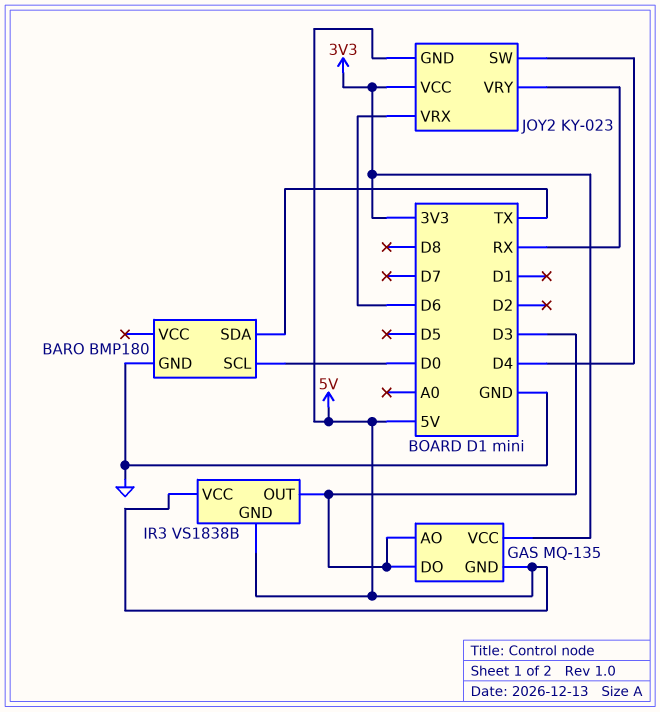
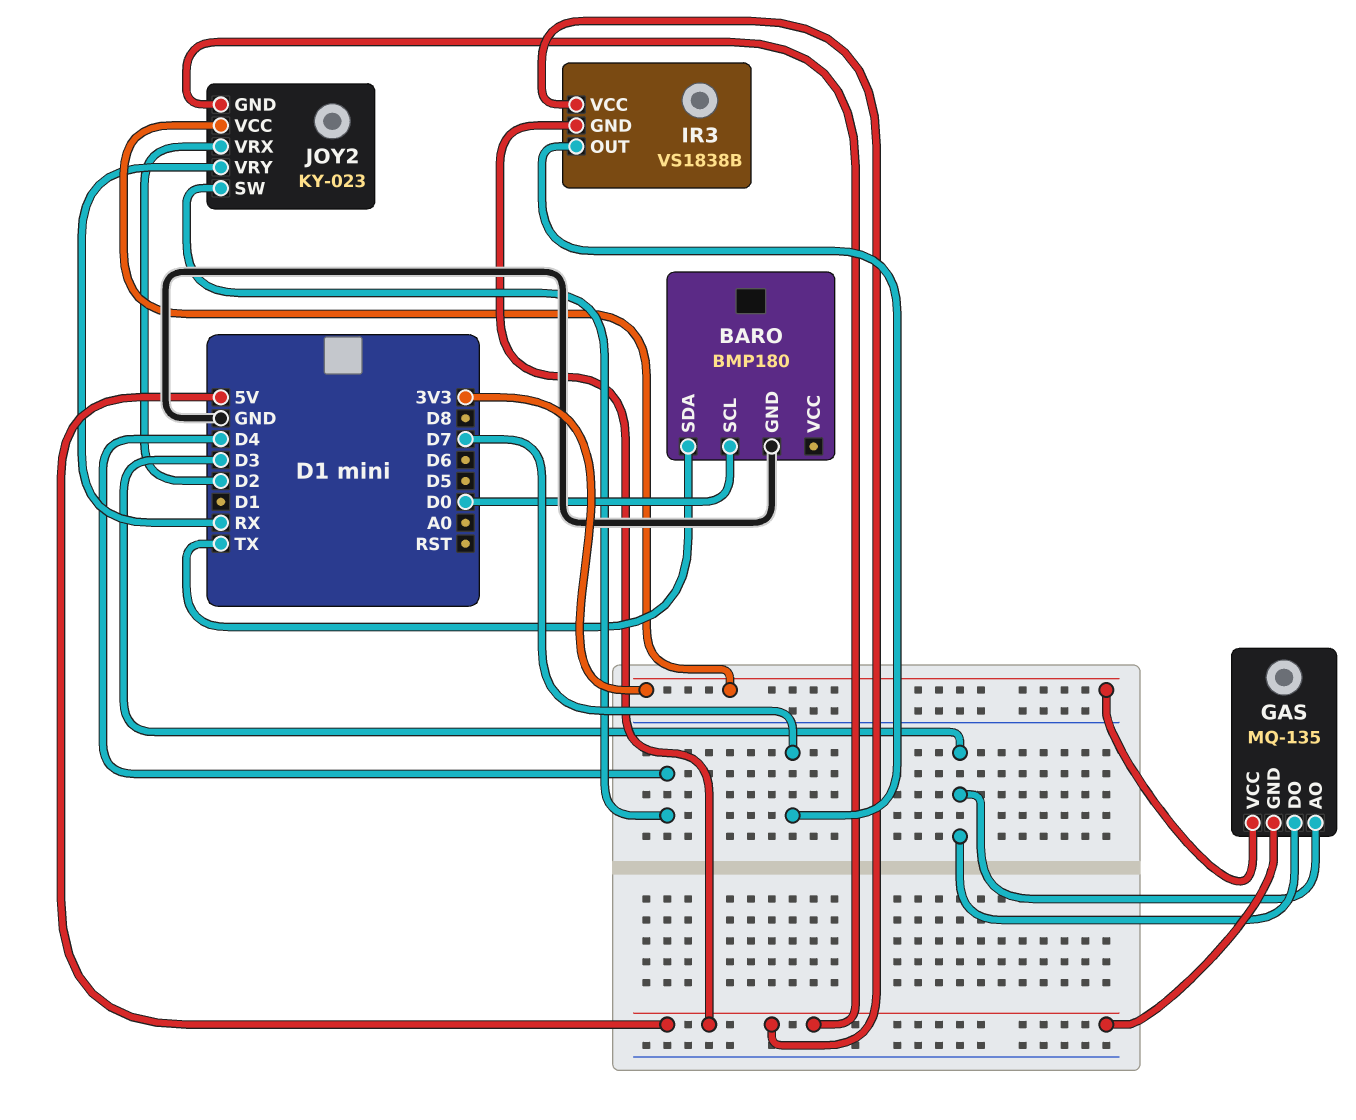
IR3 pin OUT: D3 -> D7
JOY2 pin VRX: D6 -> D2

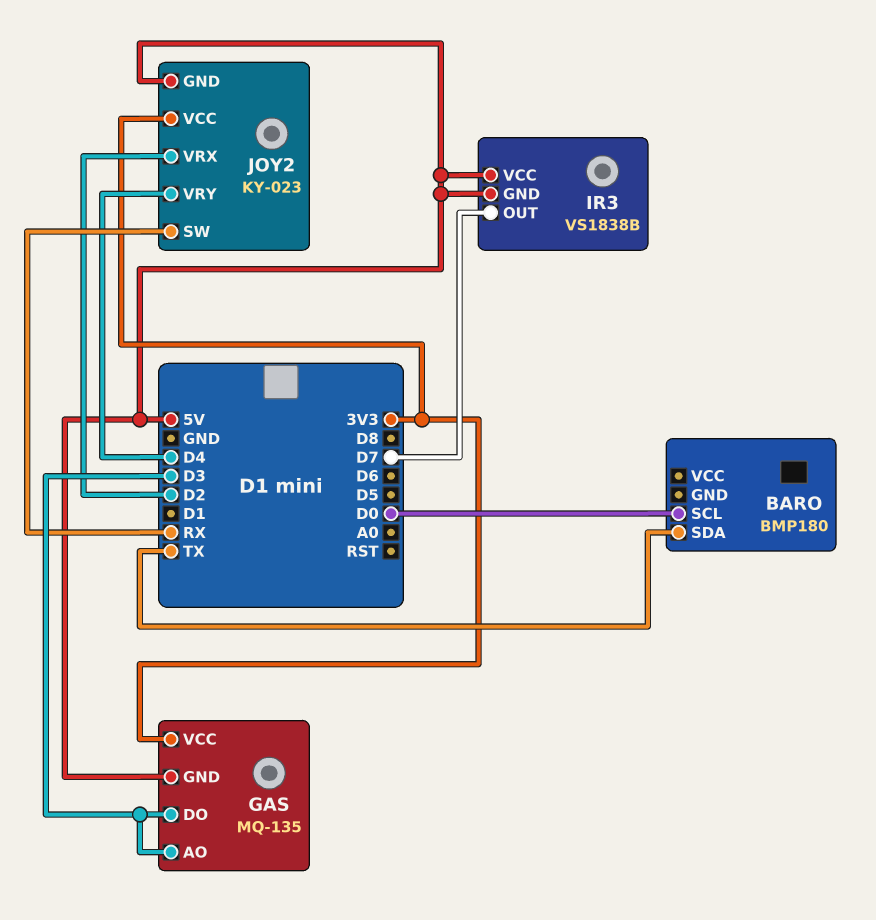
BARO pin GND: GND -> none
JOY2 pin SW: D4 -> RX
JOY2 pin VRY: RX -> D4

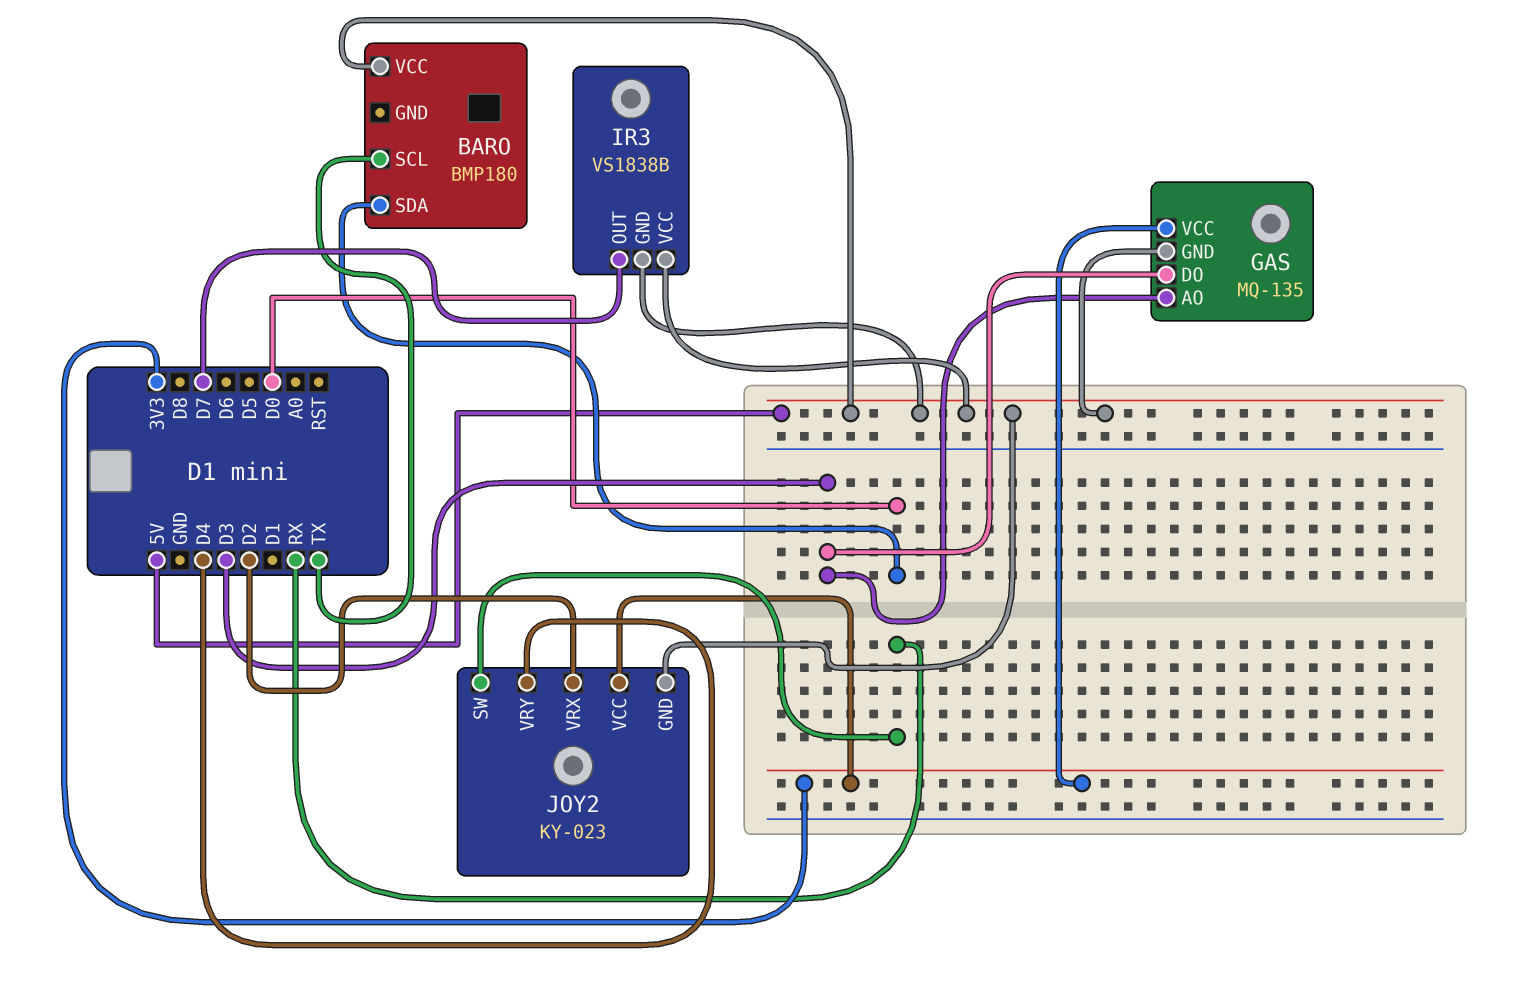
BARO pin SCL: D0 -> TX
BARO pin SDA: TX -> D0
BARO pin VCC: none -> 5V

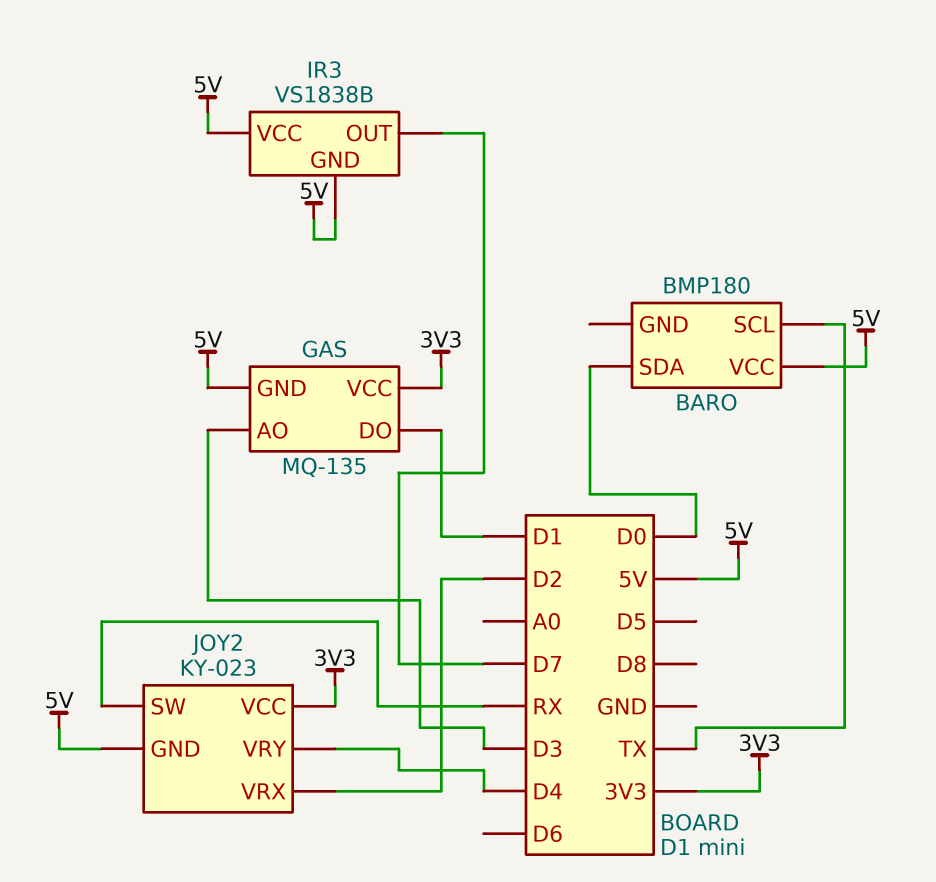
GAS pin DO: D3 -> D1

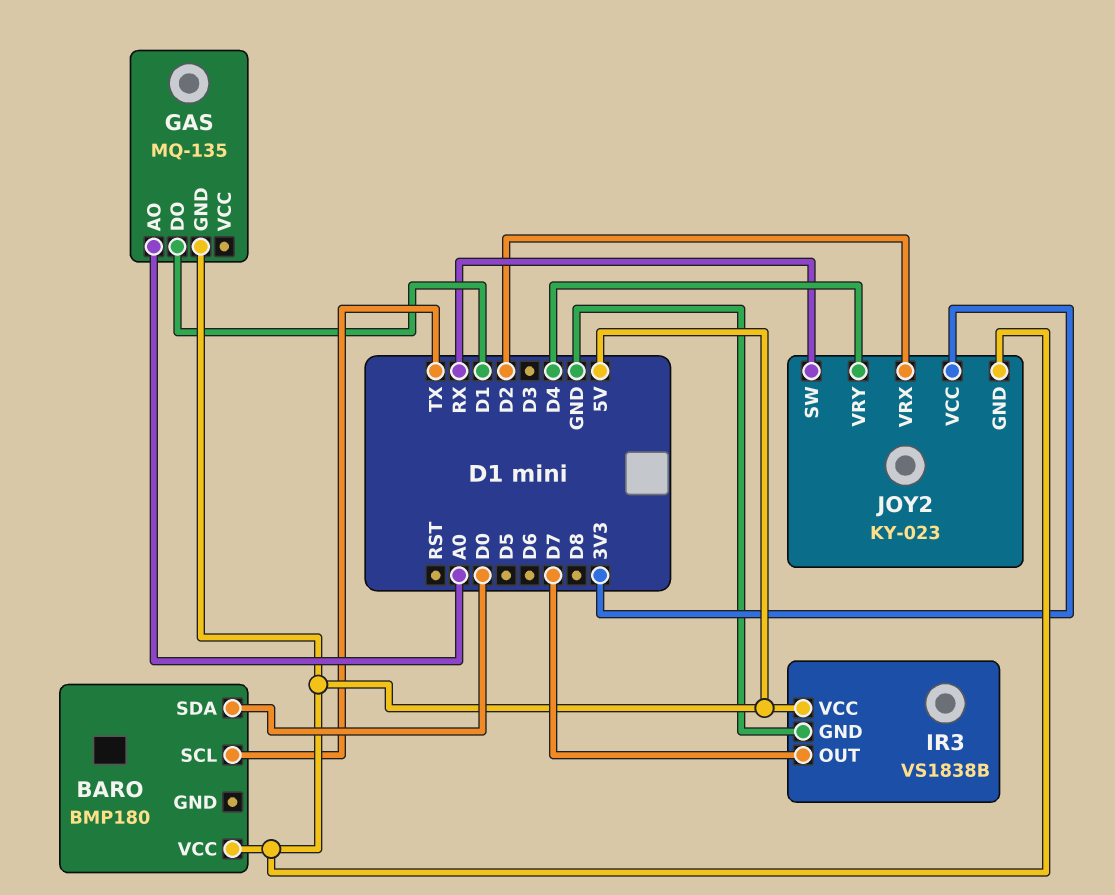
GAS pin AO: D3 -> A0
GAS pin VCC: 3V3 -> none
IR3 pin GND: 5V -> GND

